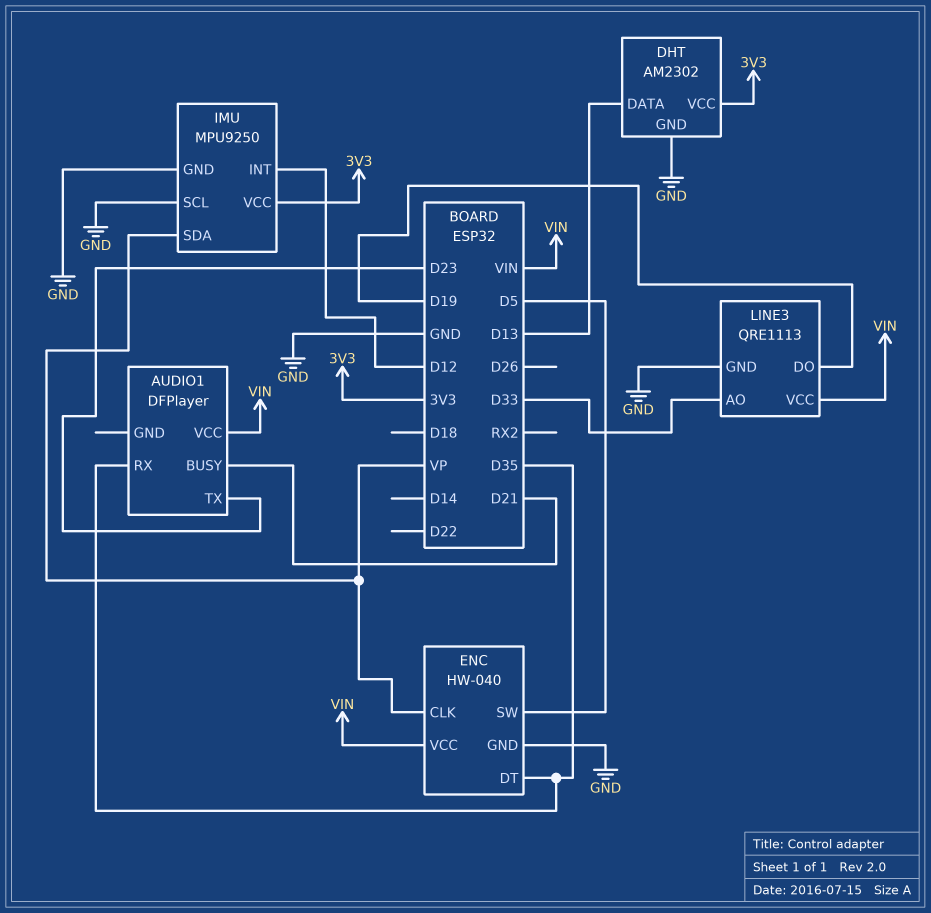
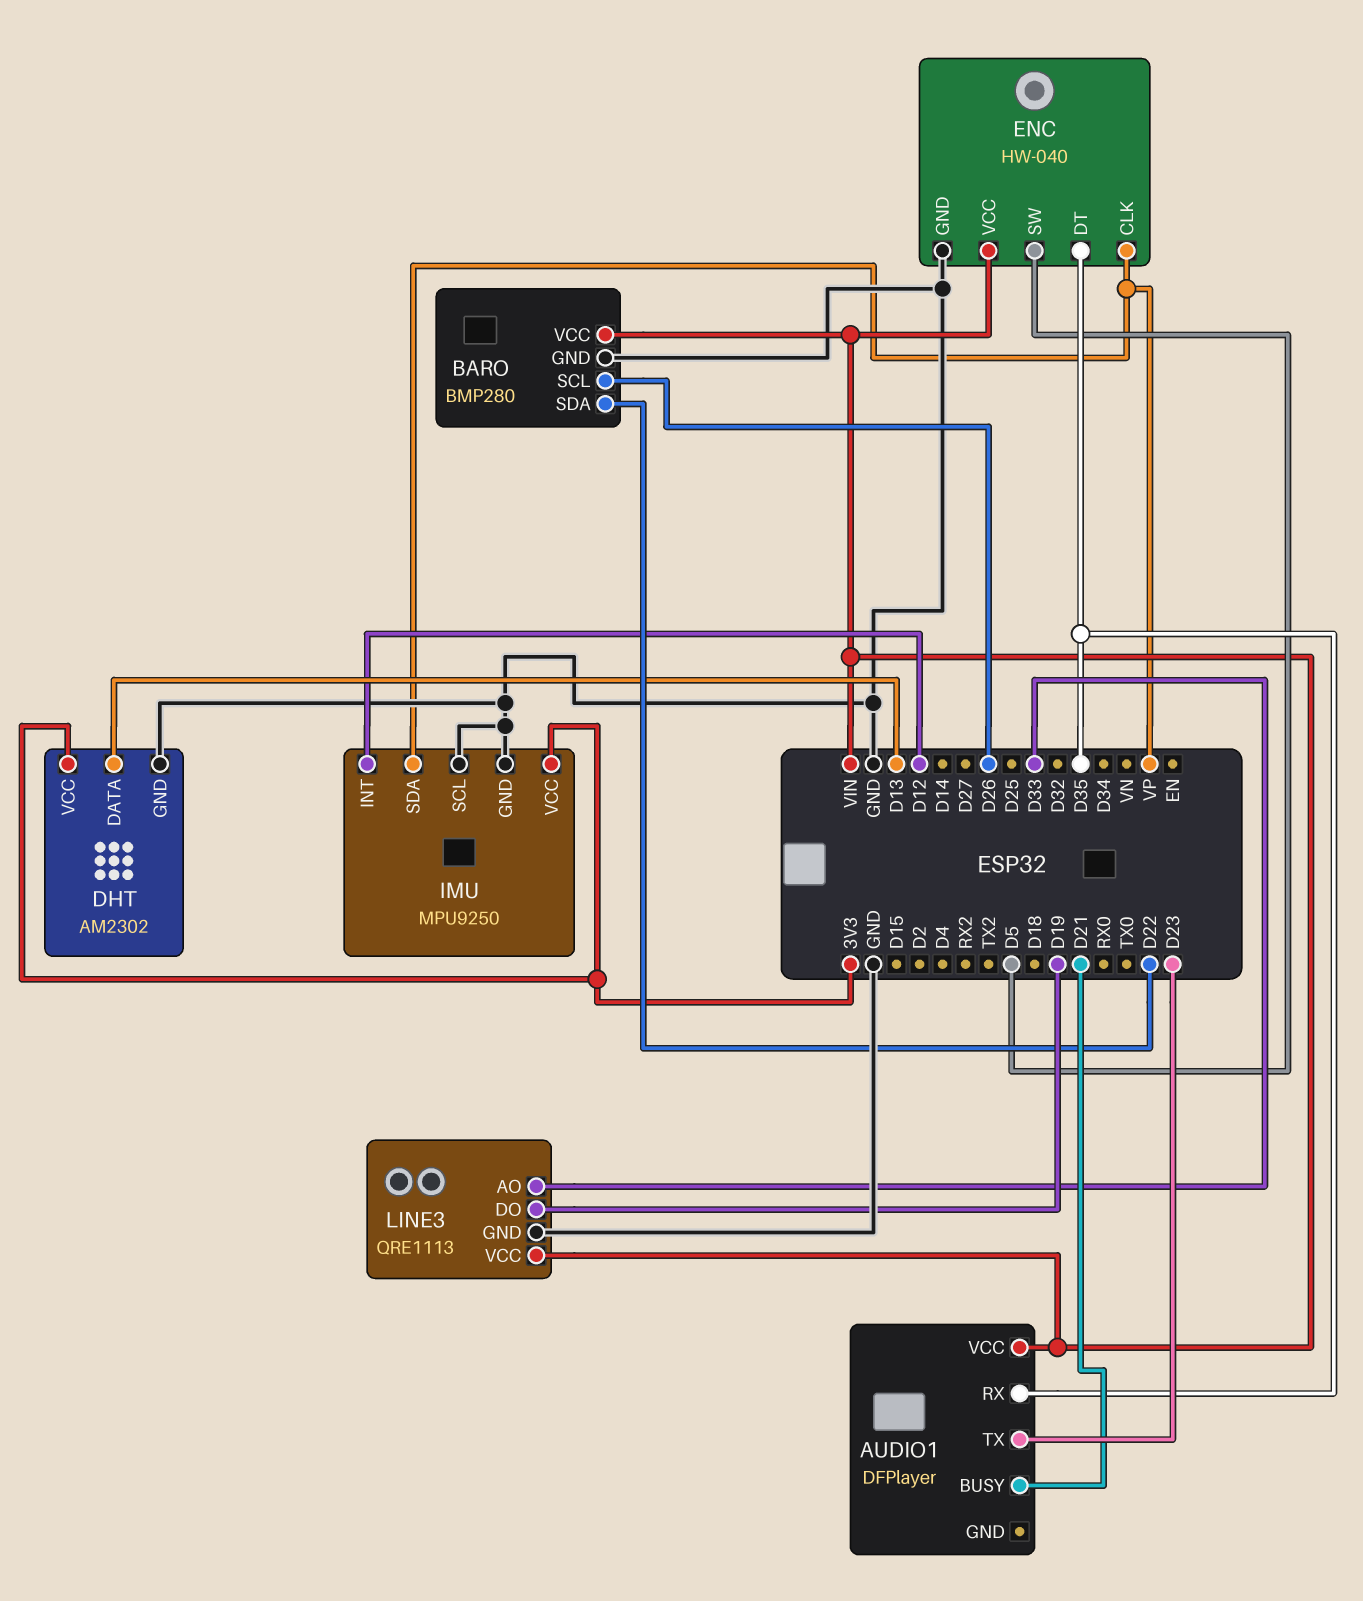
BARO: none -> BMP280
BARO pin GND: none -> GND
BARO pin SCL: none -> D26
BARO pin SDA: none -> D22
BARO pin VCC: none -> VIN

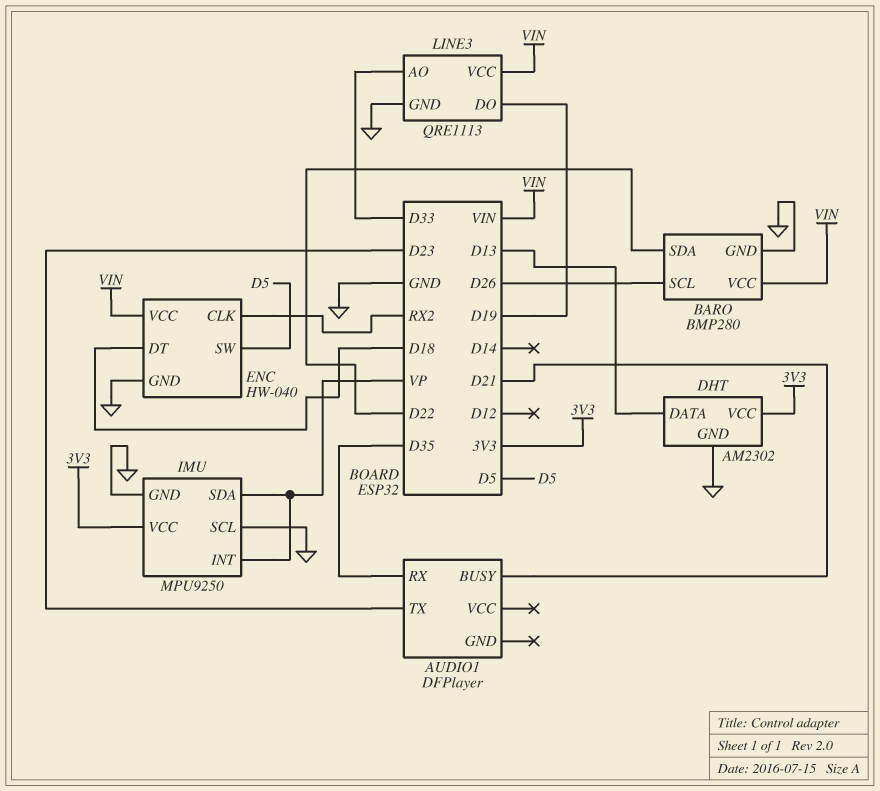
AUDIO1 pin VCC: VIN -> none
ENC pin CLK: VP -> RX2
ENC pin DT: D35 -> D18
IMU pin INT: D12 -> VP

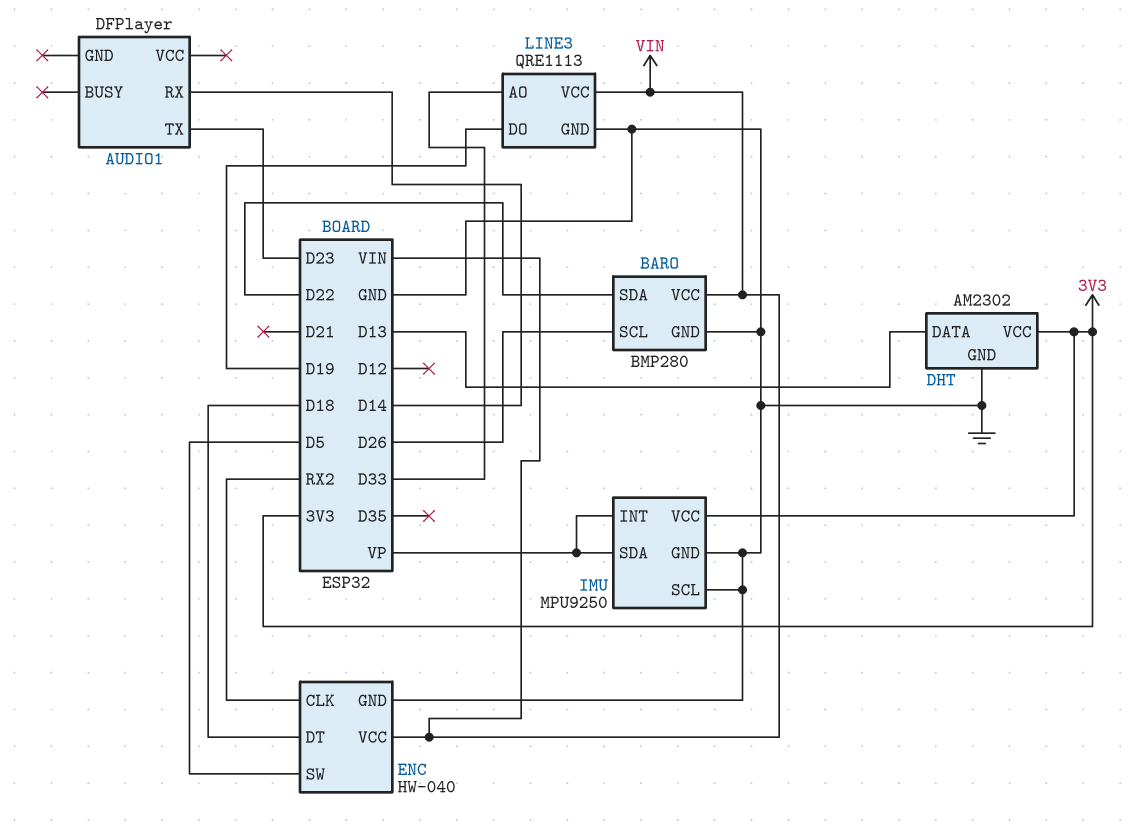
AUDIO1 pin BUSY: D21 -> none
AUDIO1 pin RX: D35 -> D14

